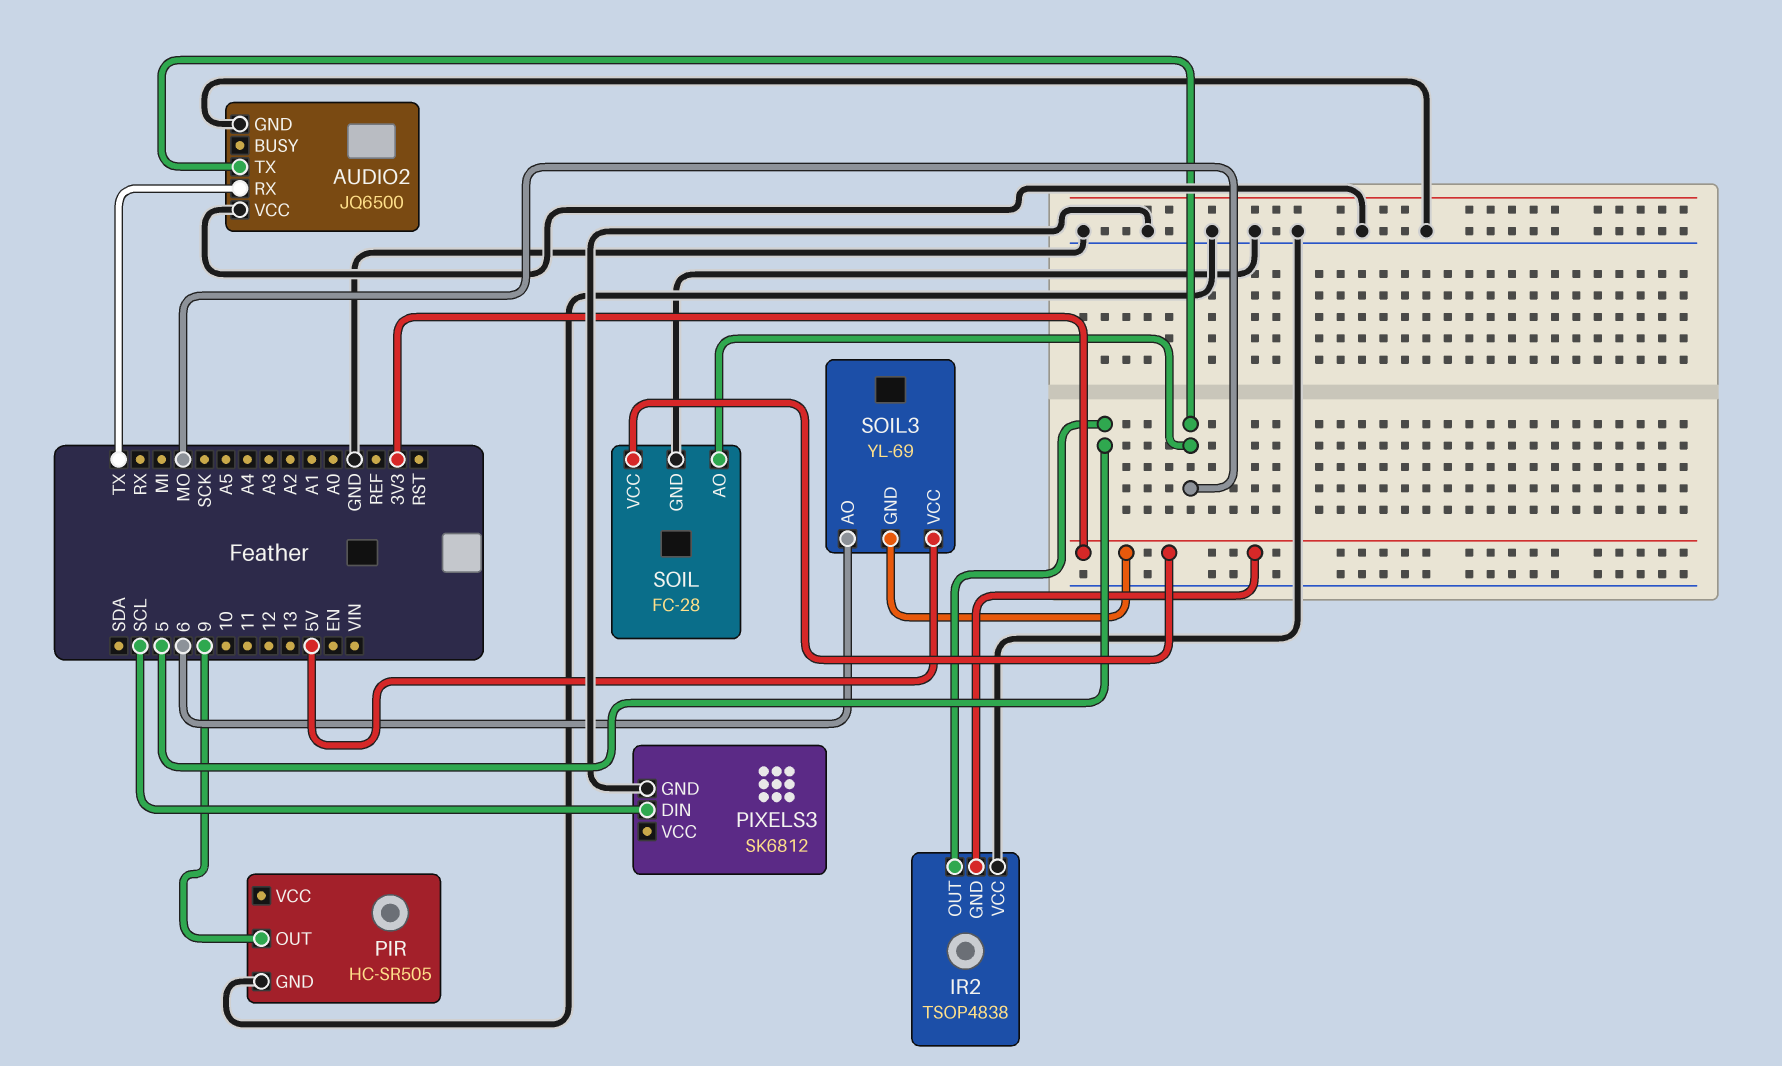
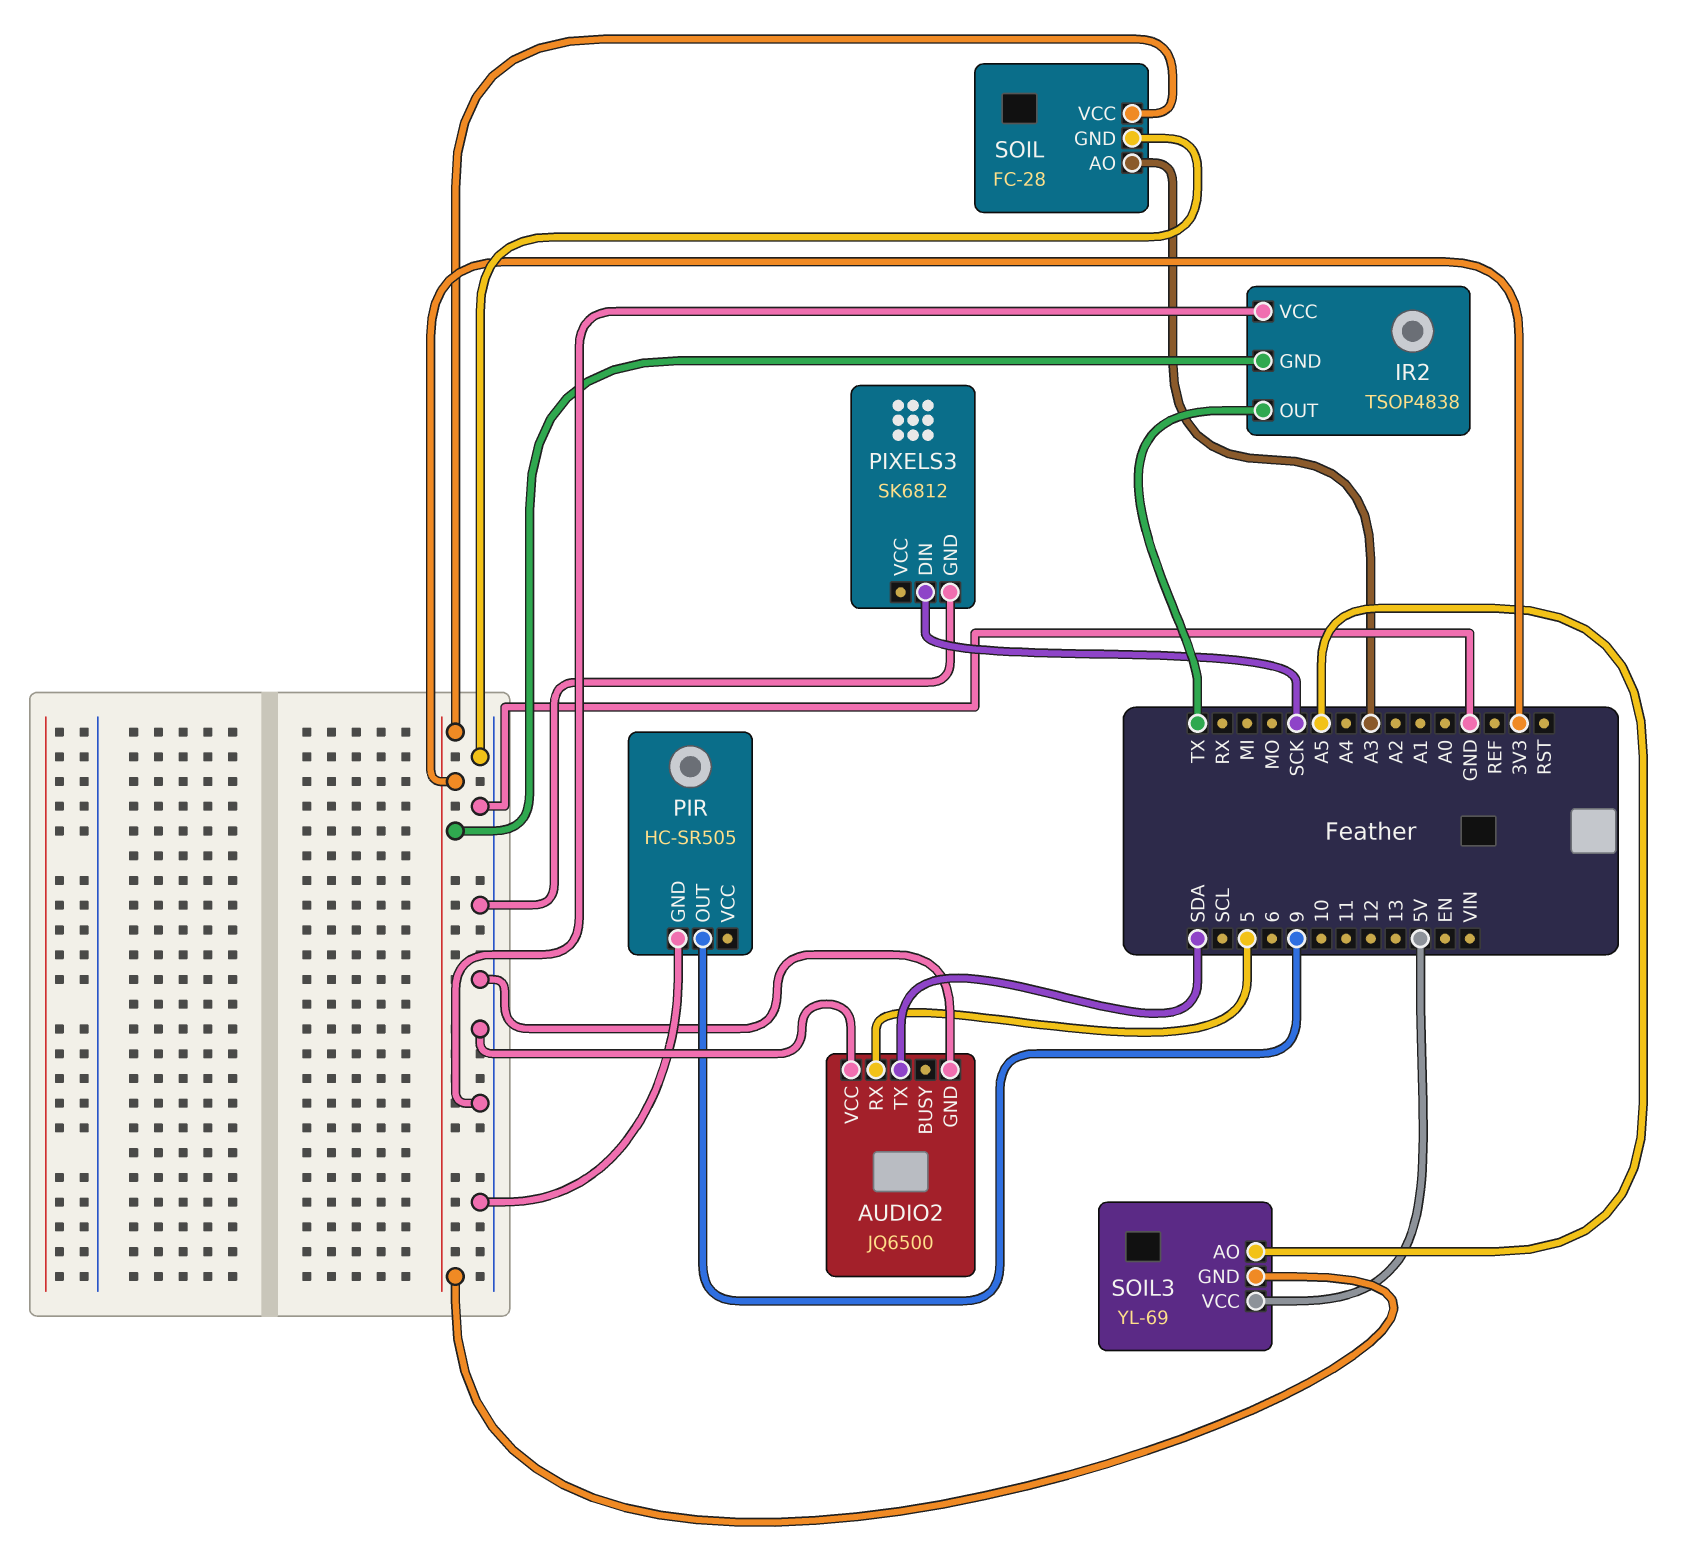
AUDIO2 pin RX: TX -> 5
AUDIO2 pin TX: MO -> SDA
IR2 pin OUT: 5 -> TX
PIXELS3 pin DIN: SCL -> SCK
SOIL pin AO: MO -> A3
SOIL3 pin AO: 6 -> A5

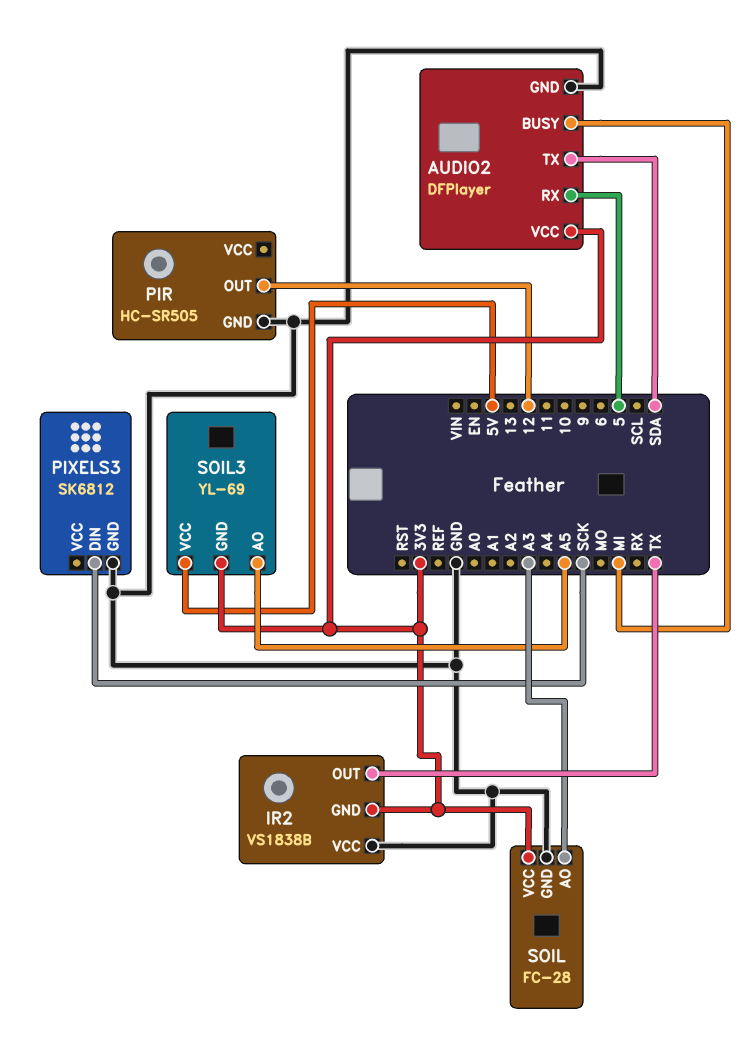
AUDIO2: JQ6500 -> DFPlayer
AUDIO2 pin BUSY: none -> MI
AUDIO2 pin VCC: GND -> 3V3
IR2: TSOP4838 -> VS1838B
PIR pin OUT: 9 -> 12

